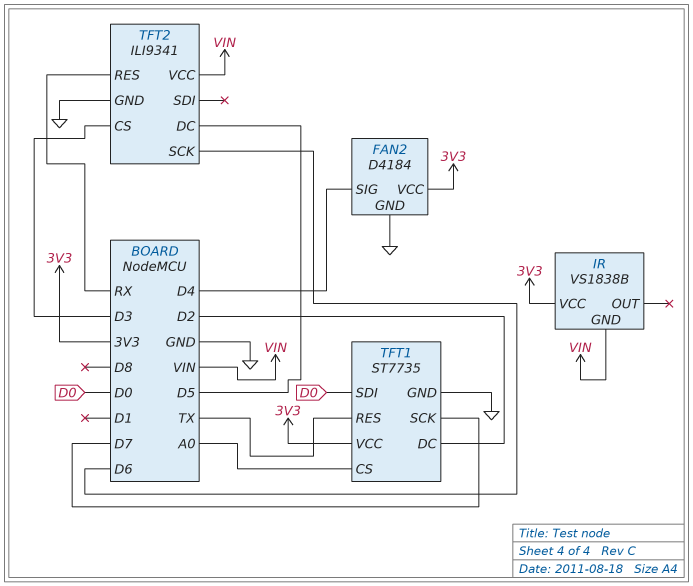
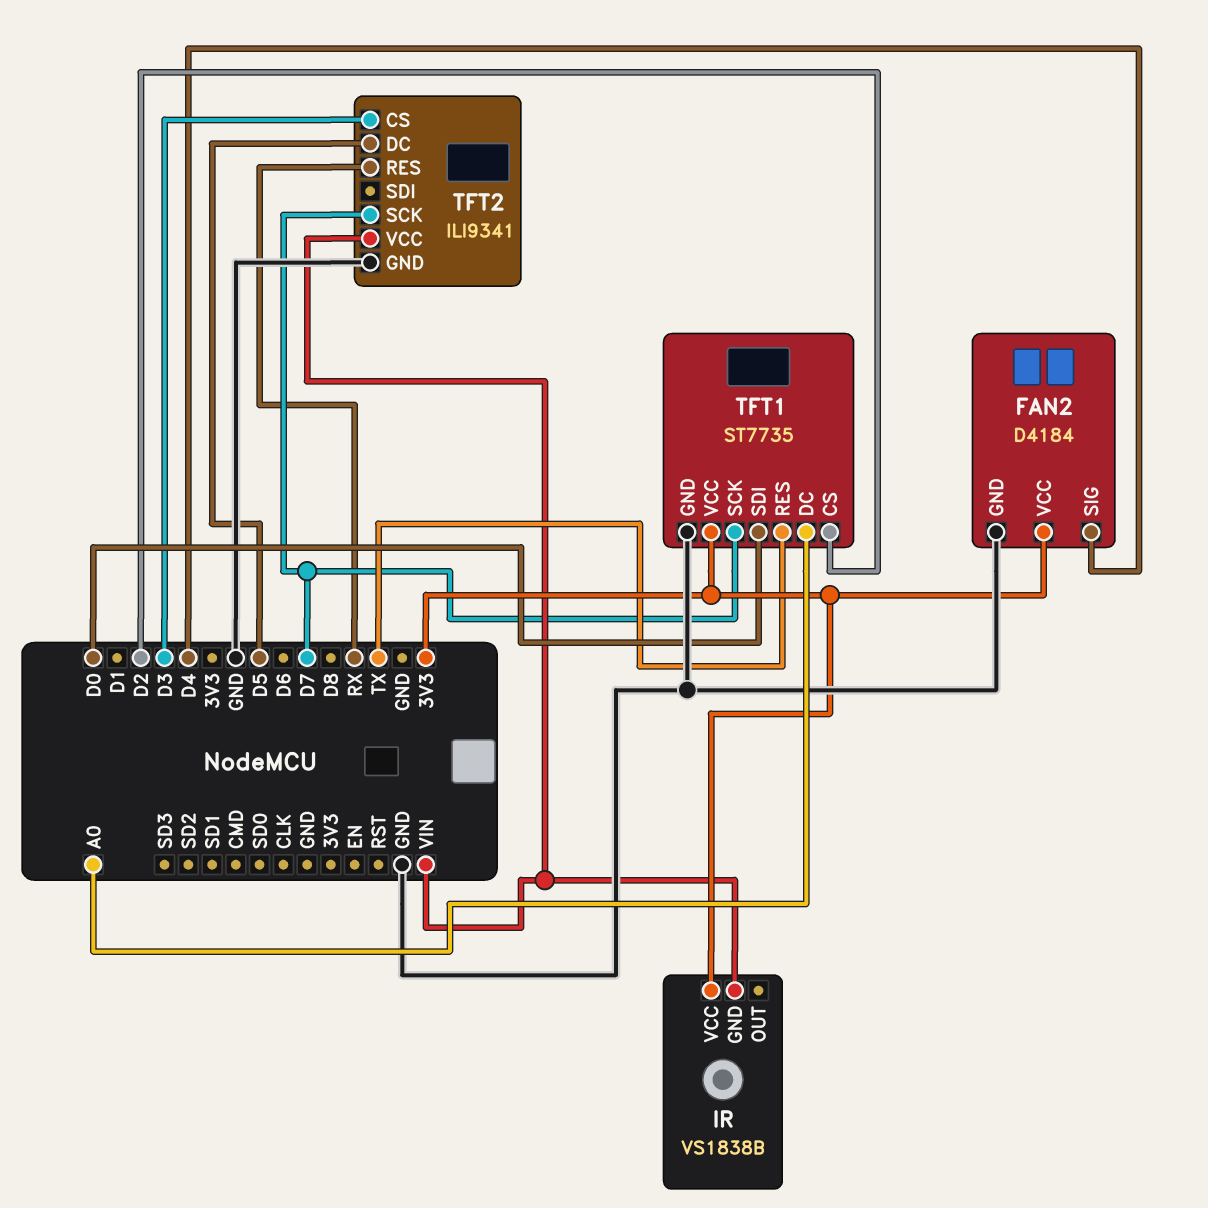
TFT1 pin CS: A0 -> D2
TFT1 pin DC: D2 -> A0
TFT2 pin SCK: D6 -> D7

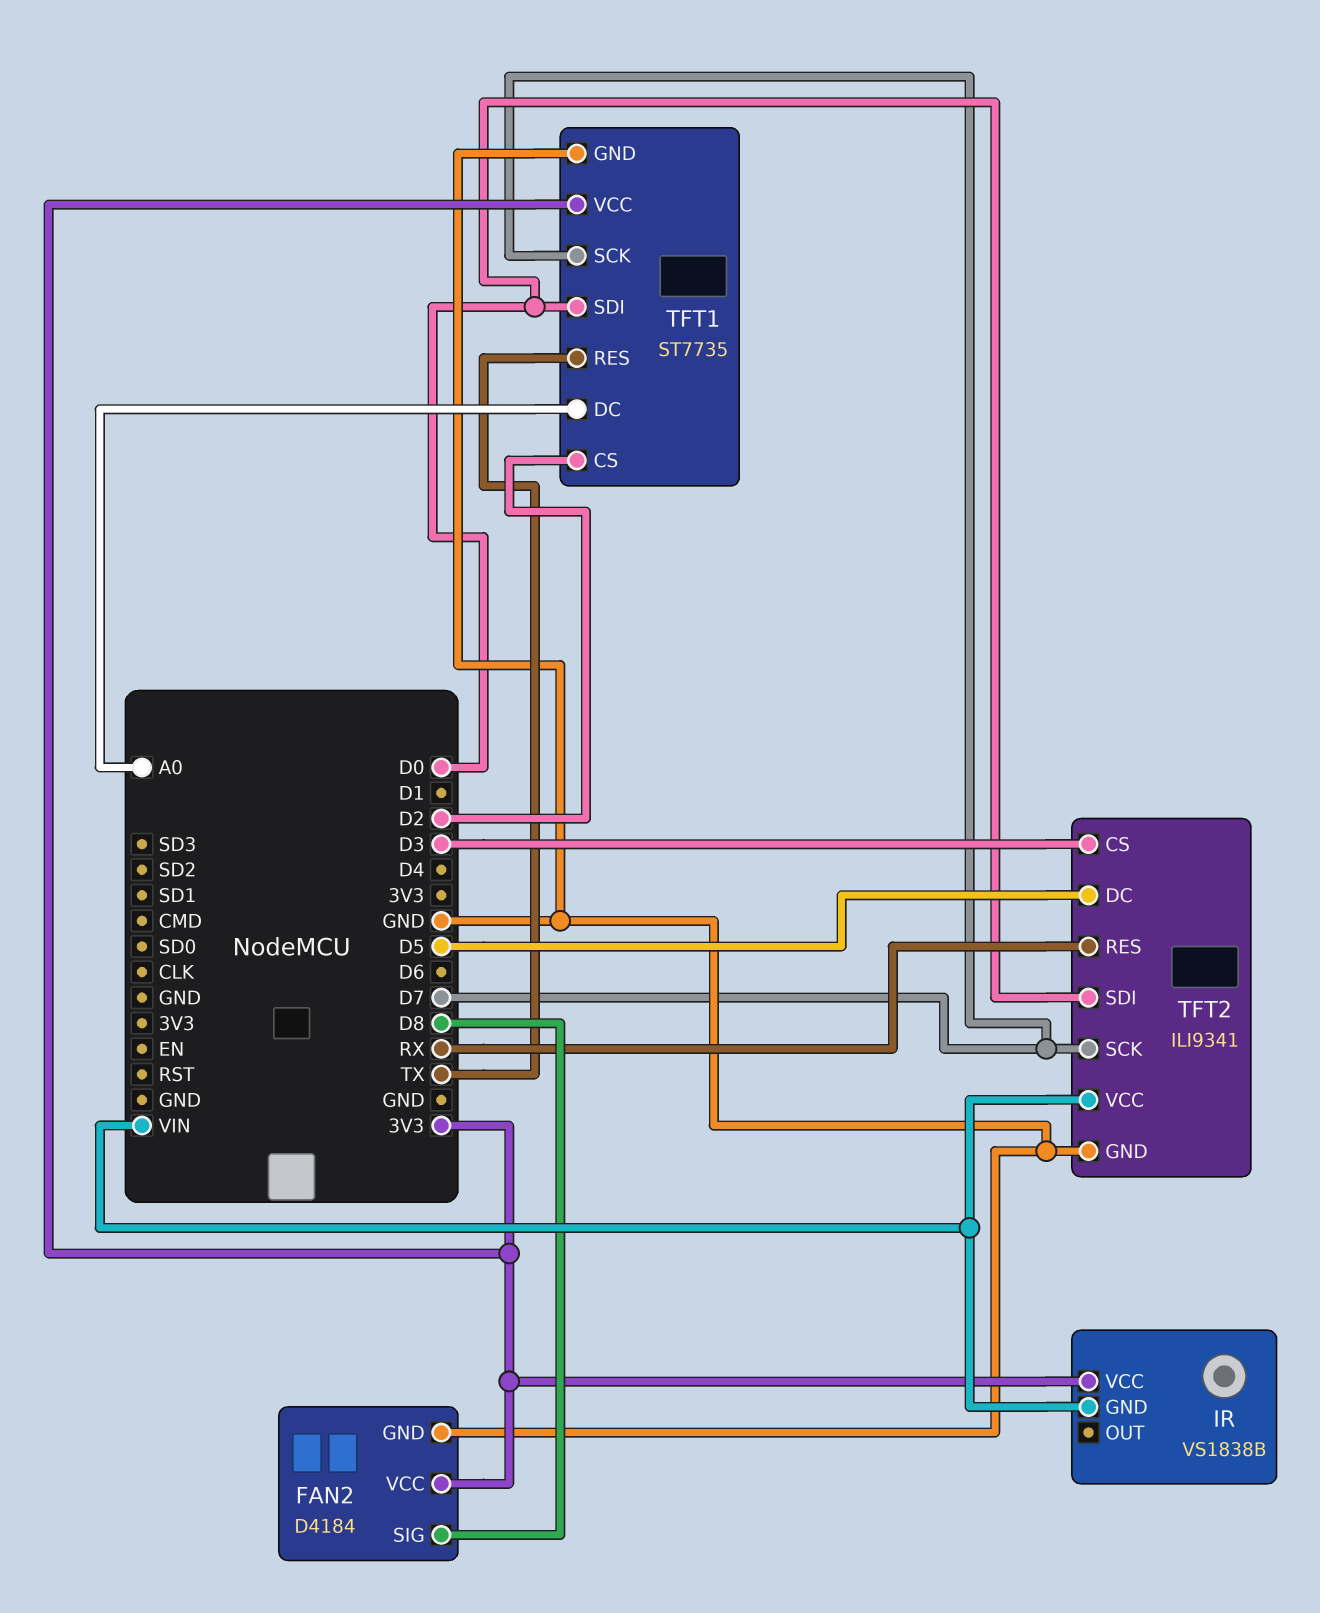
FAN2 pin SIG: D4 -> D8
TFT2 pin SDI: none -> D0

